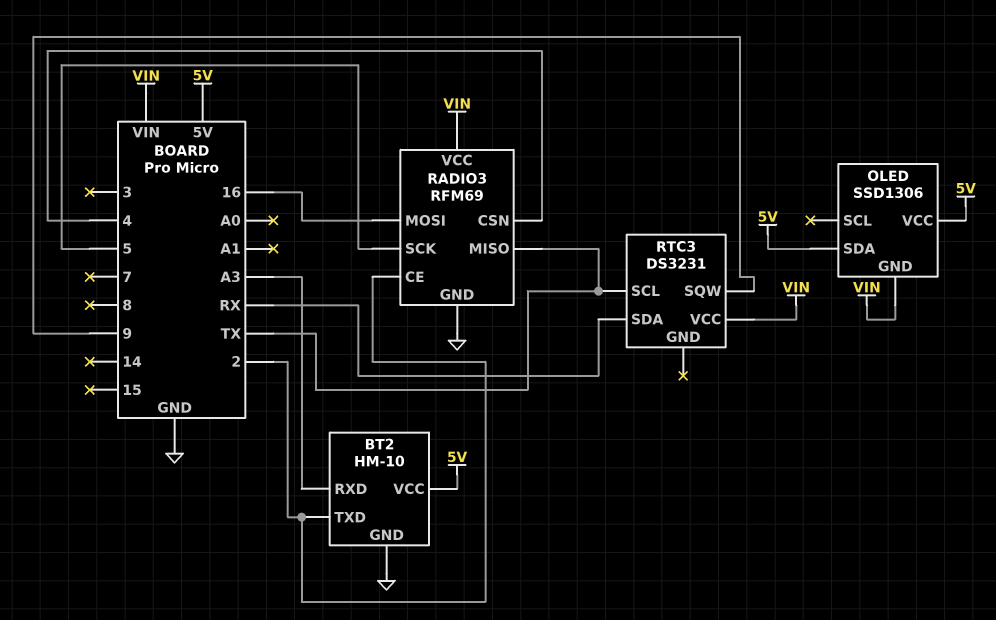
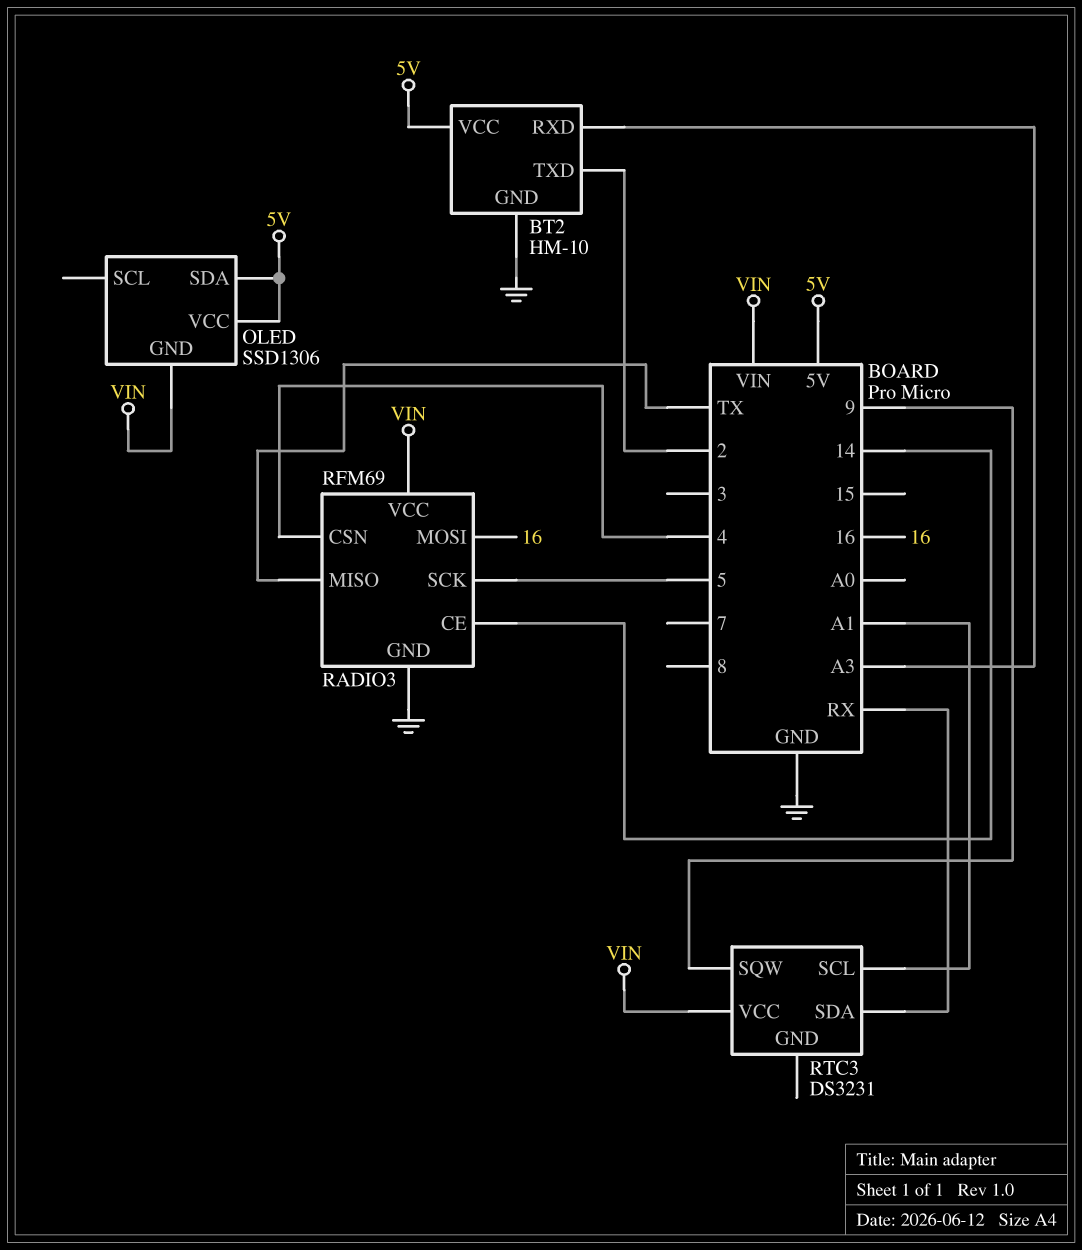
RADIO3 pin CE: 2 -> 14
RTC3 pin SCL: TX -> A1

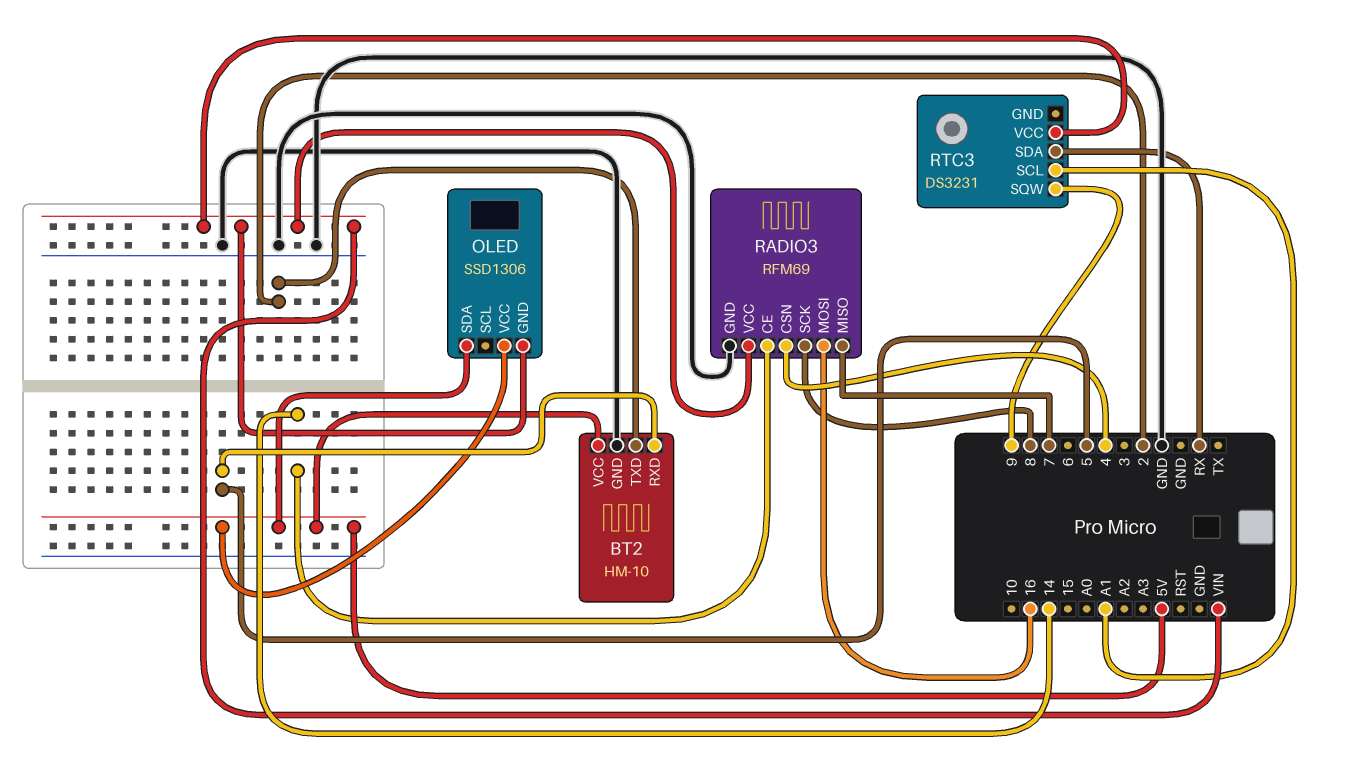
BT2 pin RXD: A3 -> 5
RADIO3 pin MISO: TX -> 7
RADIO3 pin SCK: 5 -> 8

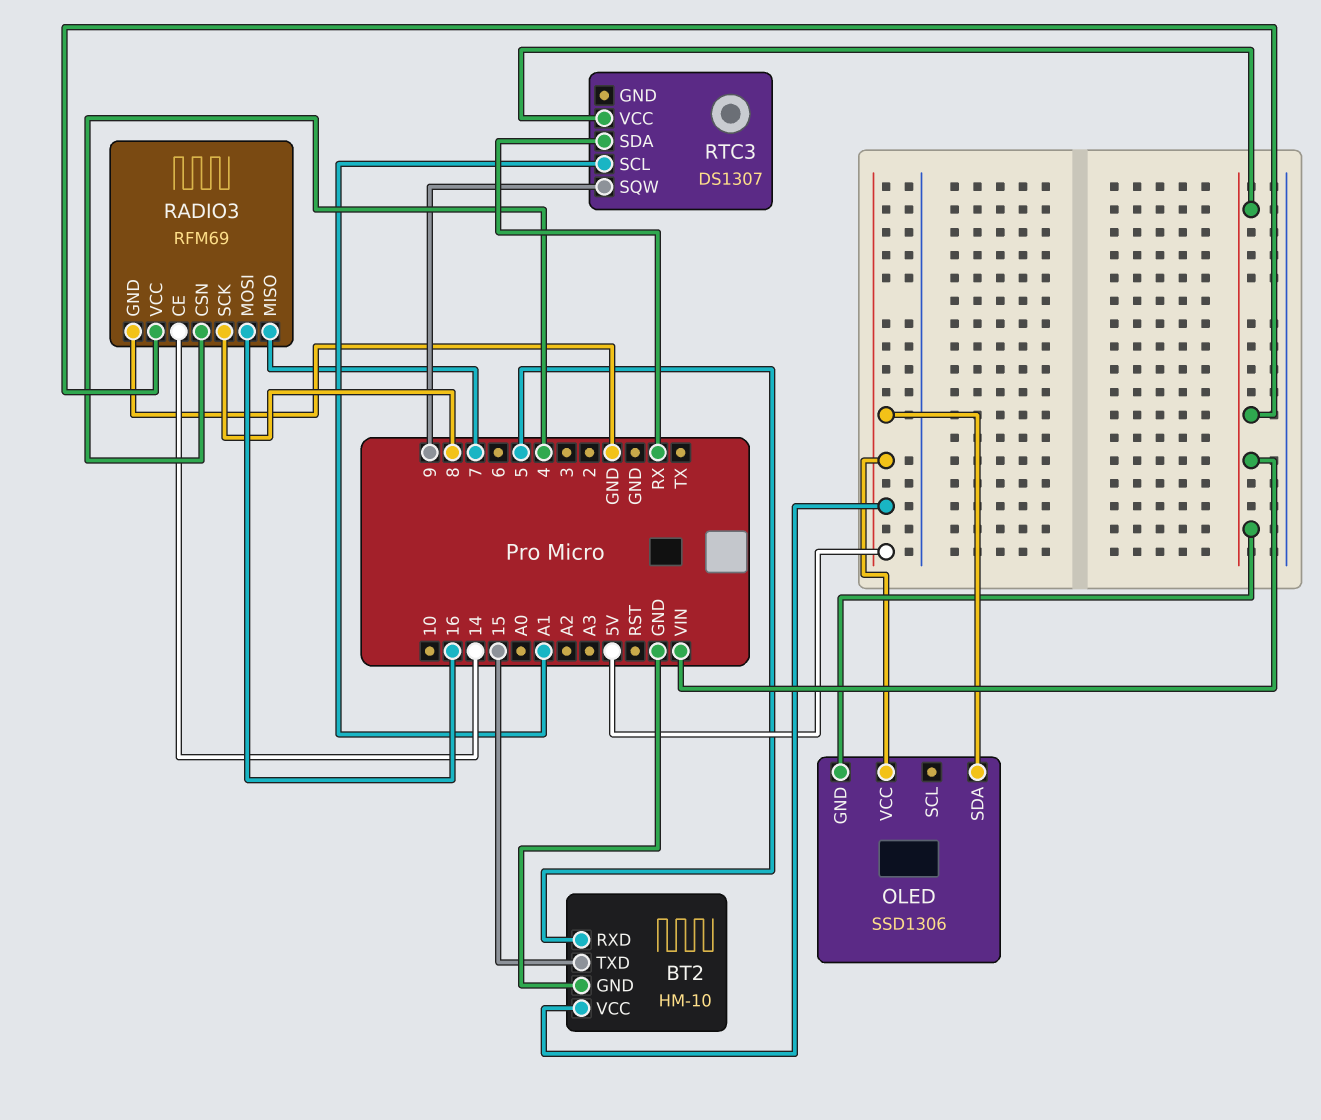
BT2 pin TXD: 2 -> 15
RTC3: DS3231 -> DS1307

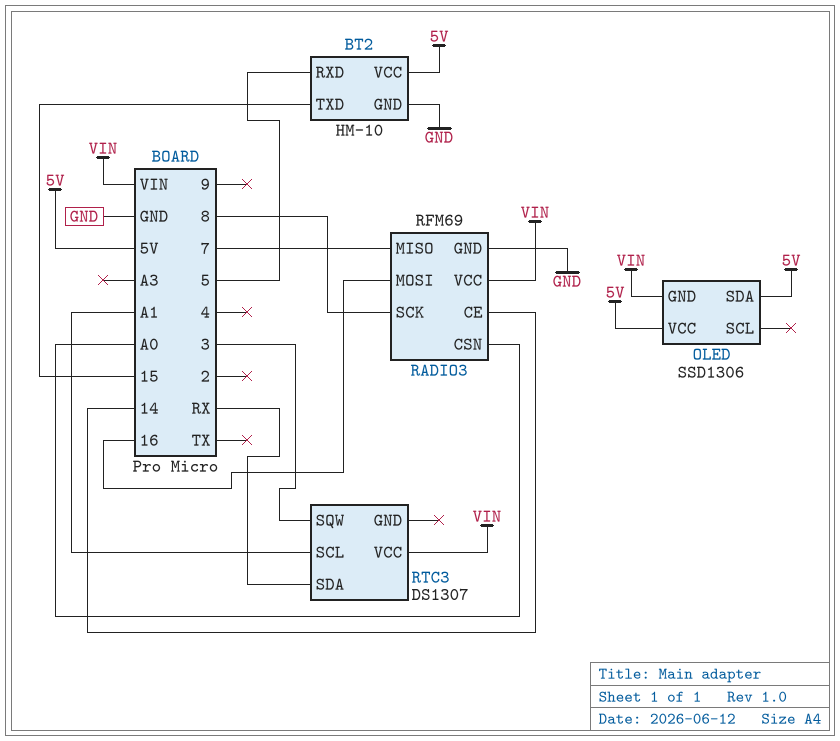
RADIO3 pin CSN: 4 -> A0
RTC3 pin SQW: 9 -> 3

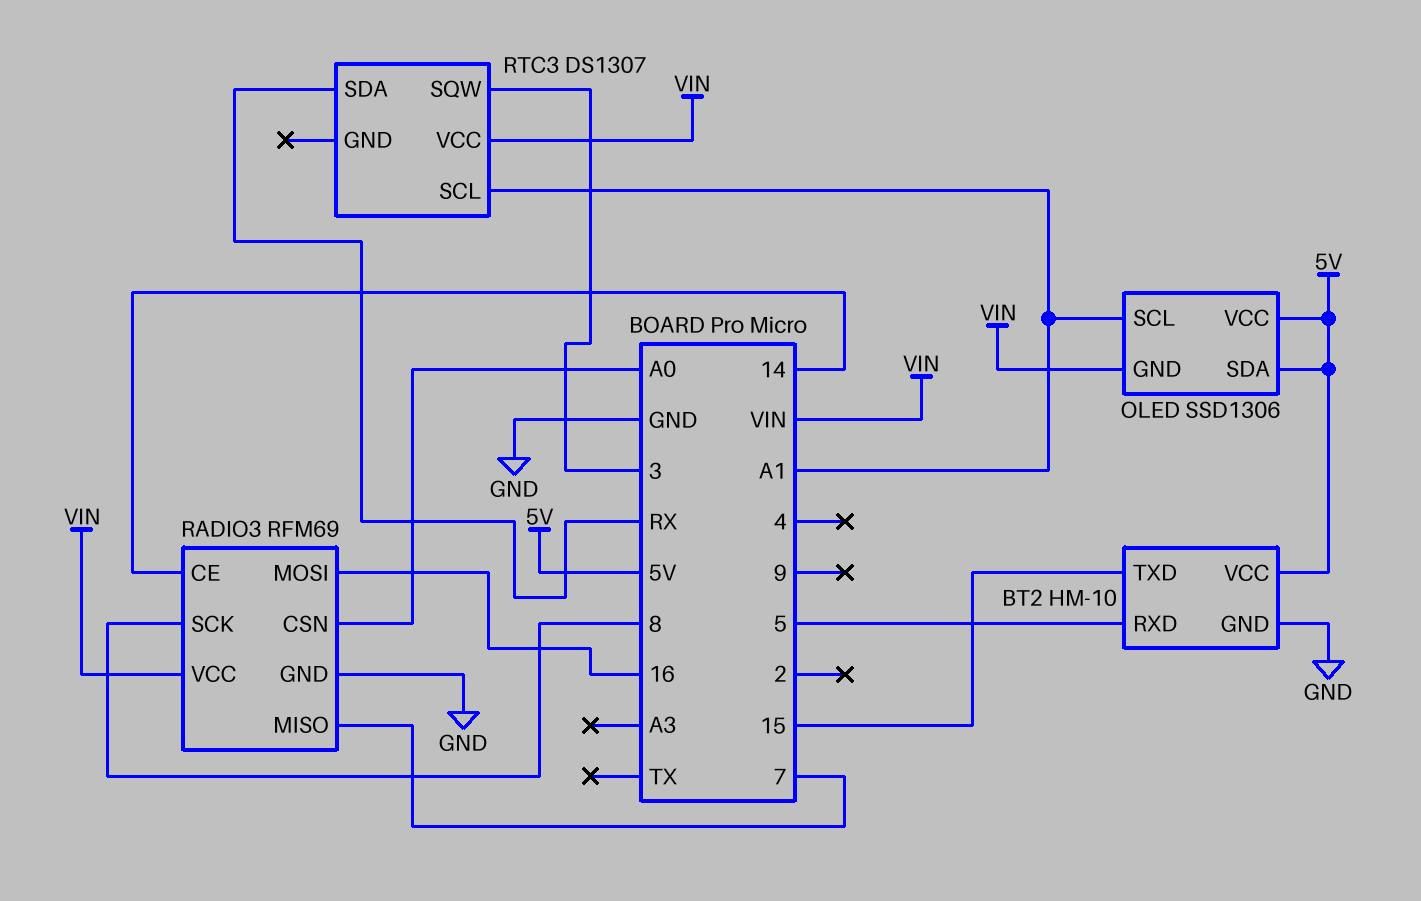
OLED pin SCL: none -> A1

